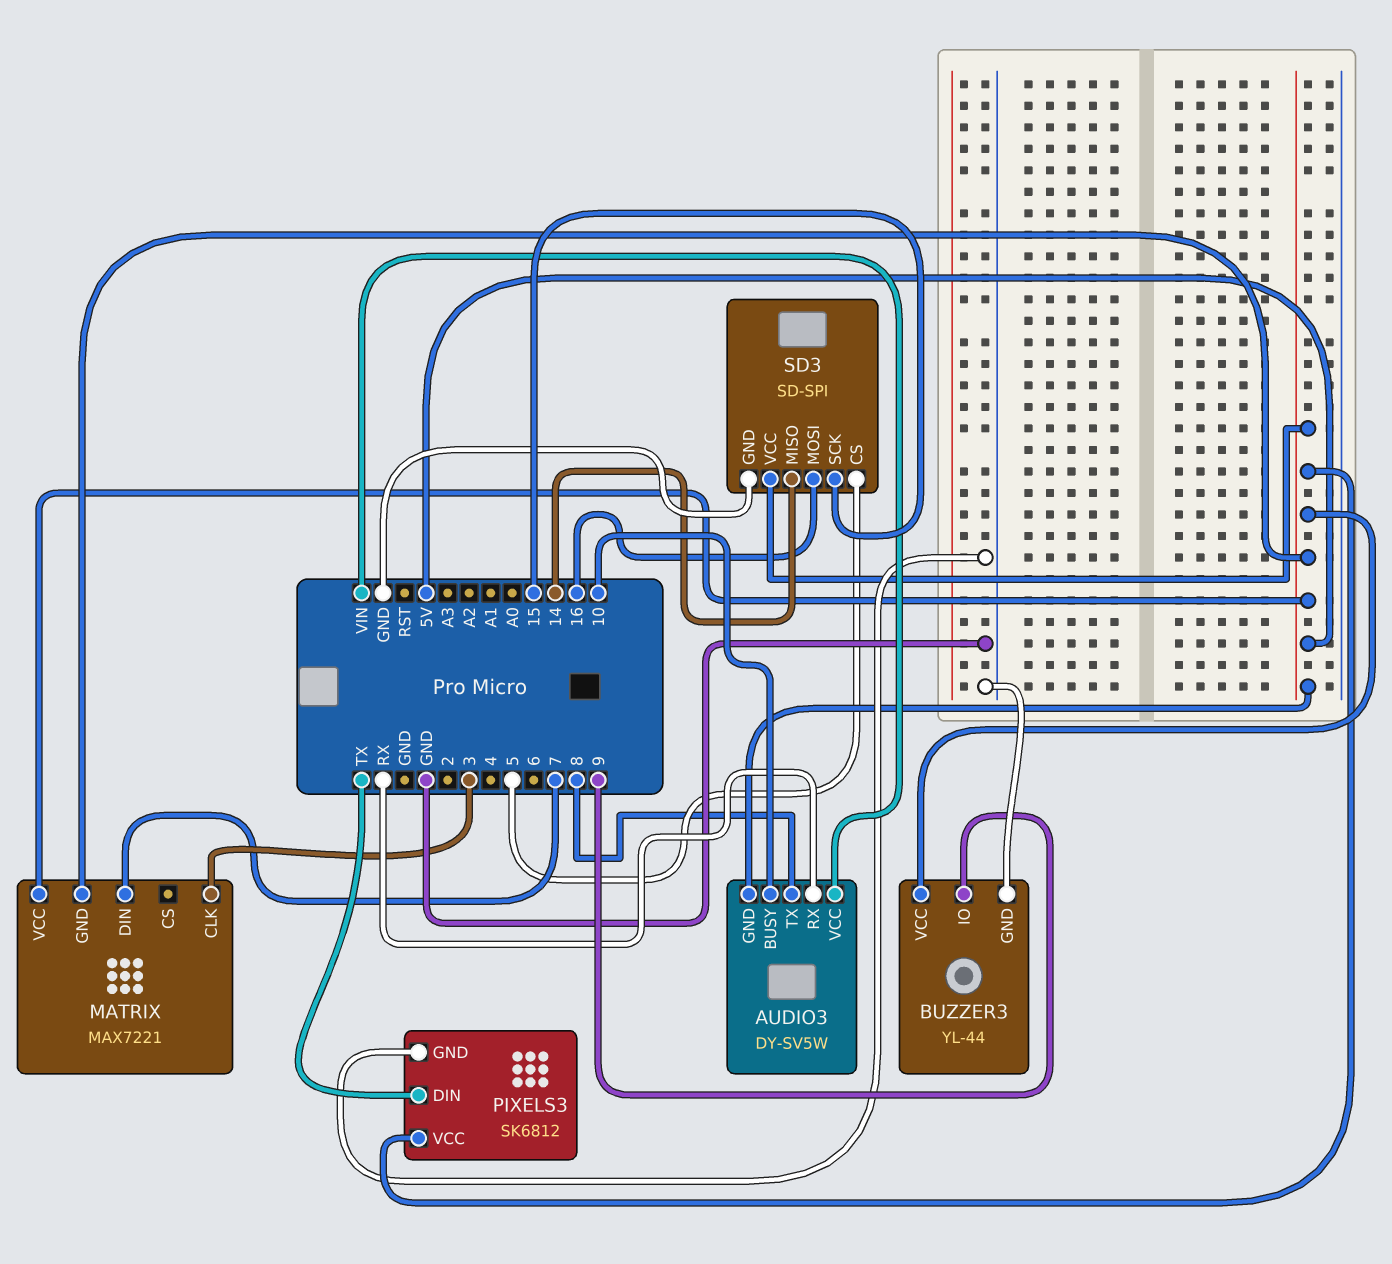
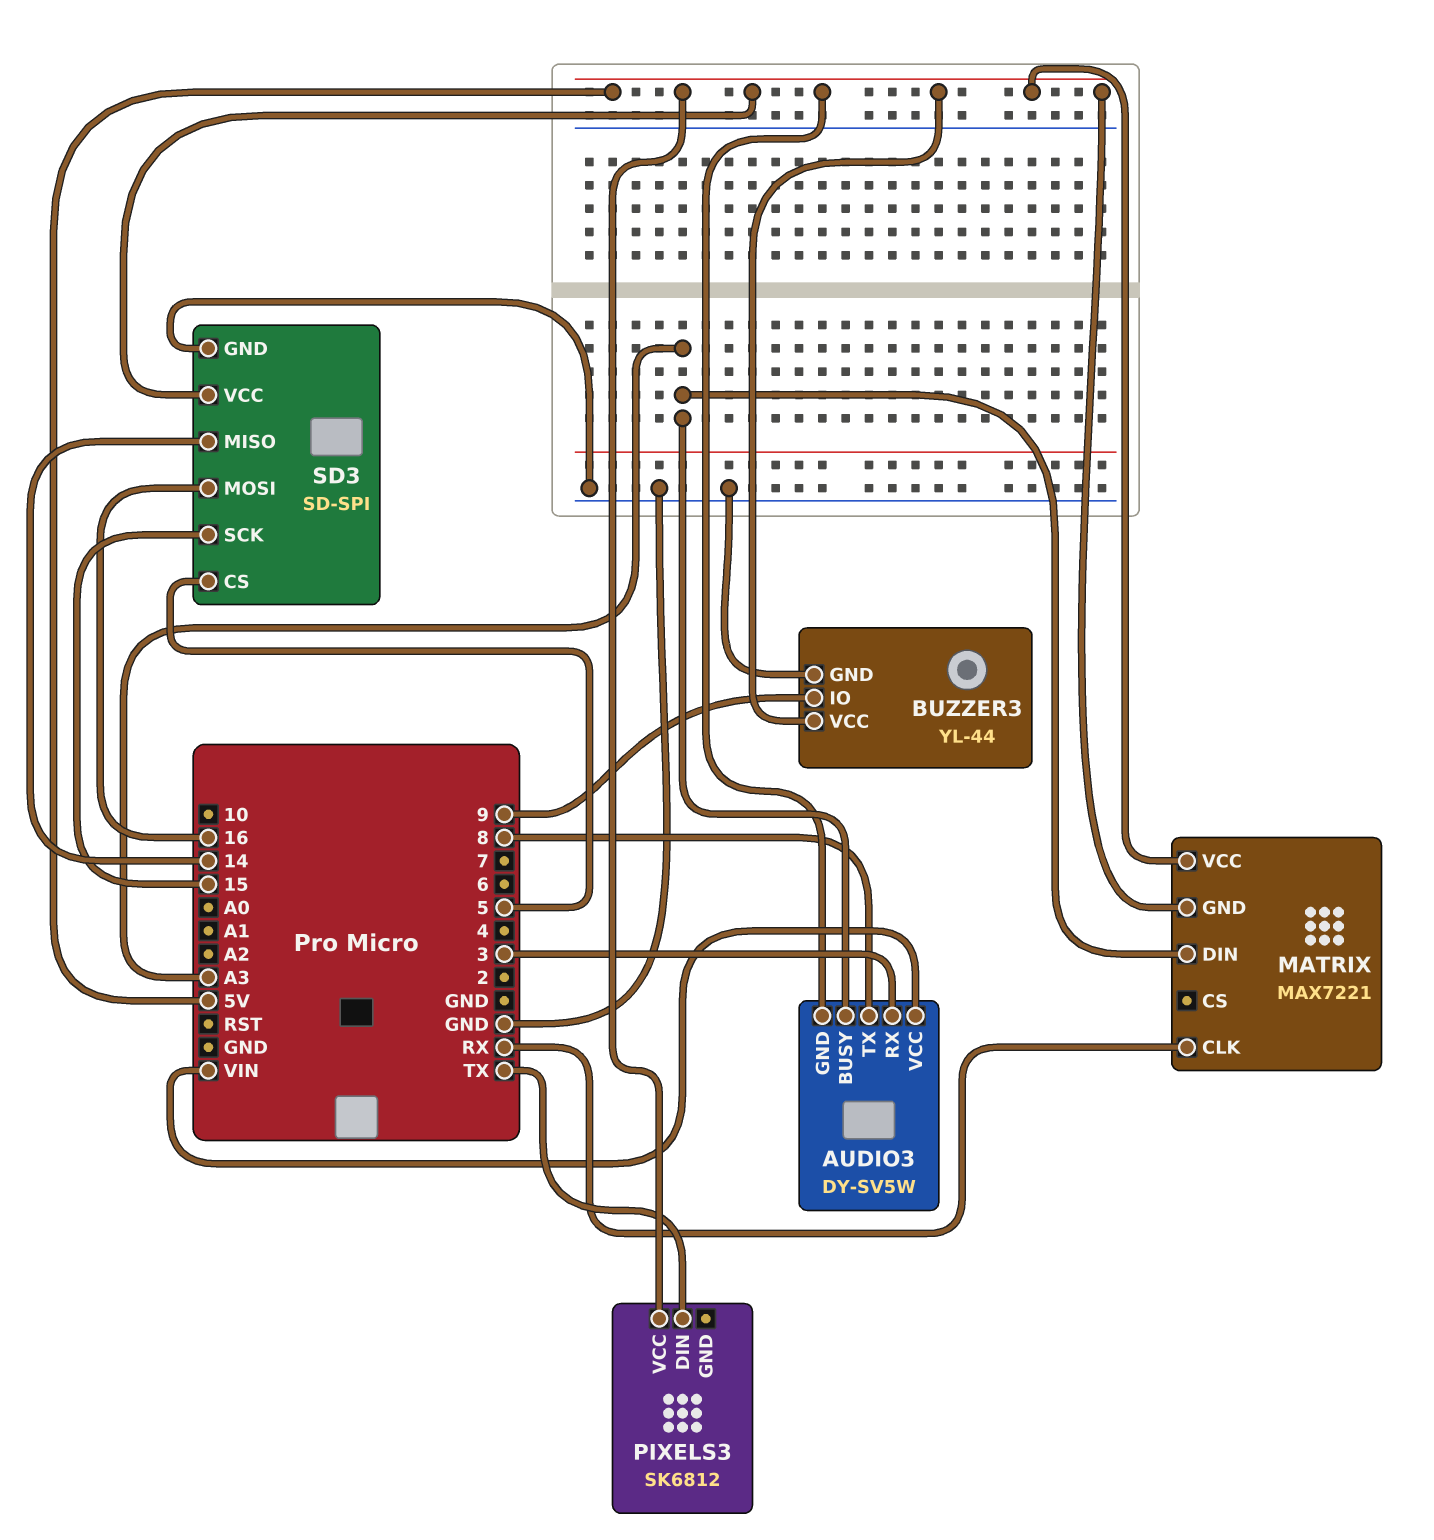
AUDIO3 pin BUSY: 10 -> A3
AUDIO3 pin RX: RX -> 3
MATRIX pin CLK: 3 -> RX
MATRIX pin DIN: 7 -> A3
PIXELS3 pin GND: GND -> none

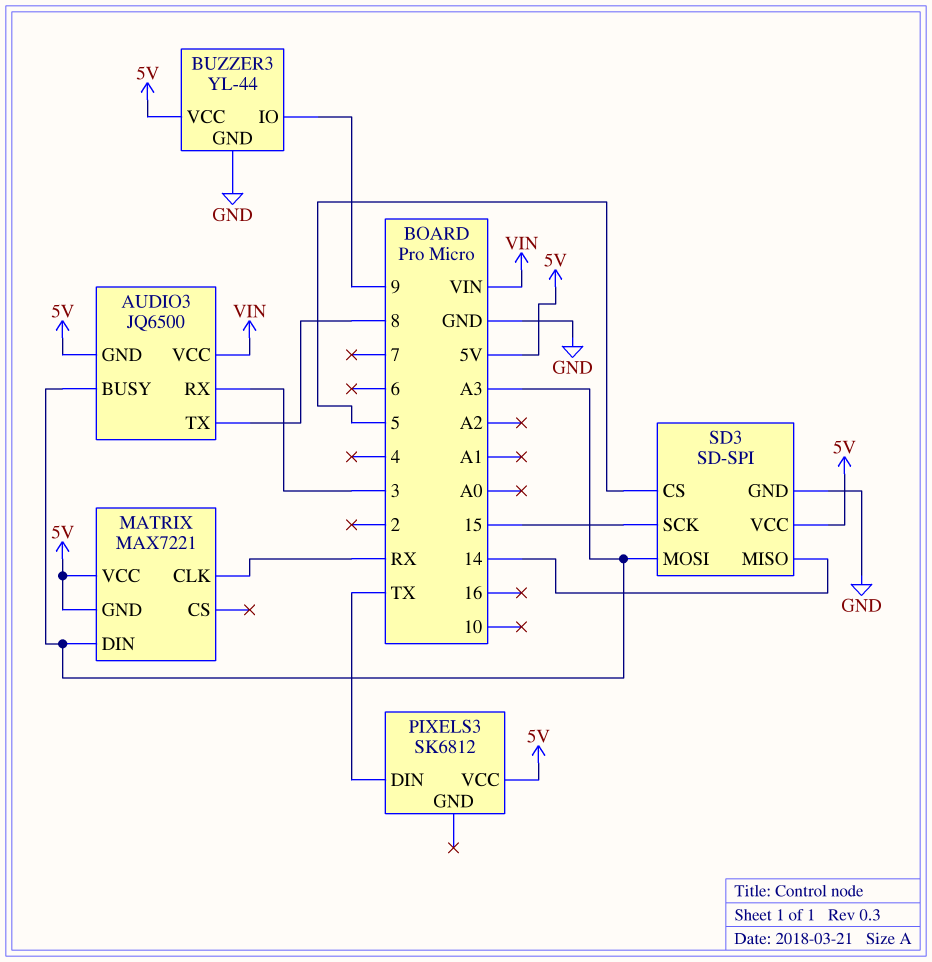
AUDIO3: DY-SV5W -> JQ6500
SD3 pin MOSI: 16 -> A3

